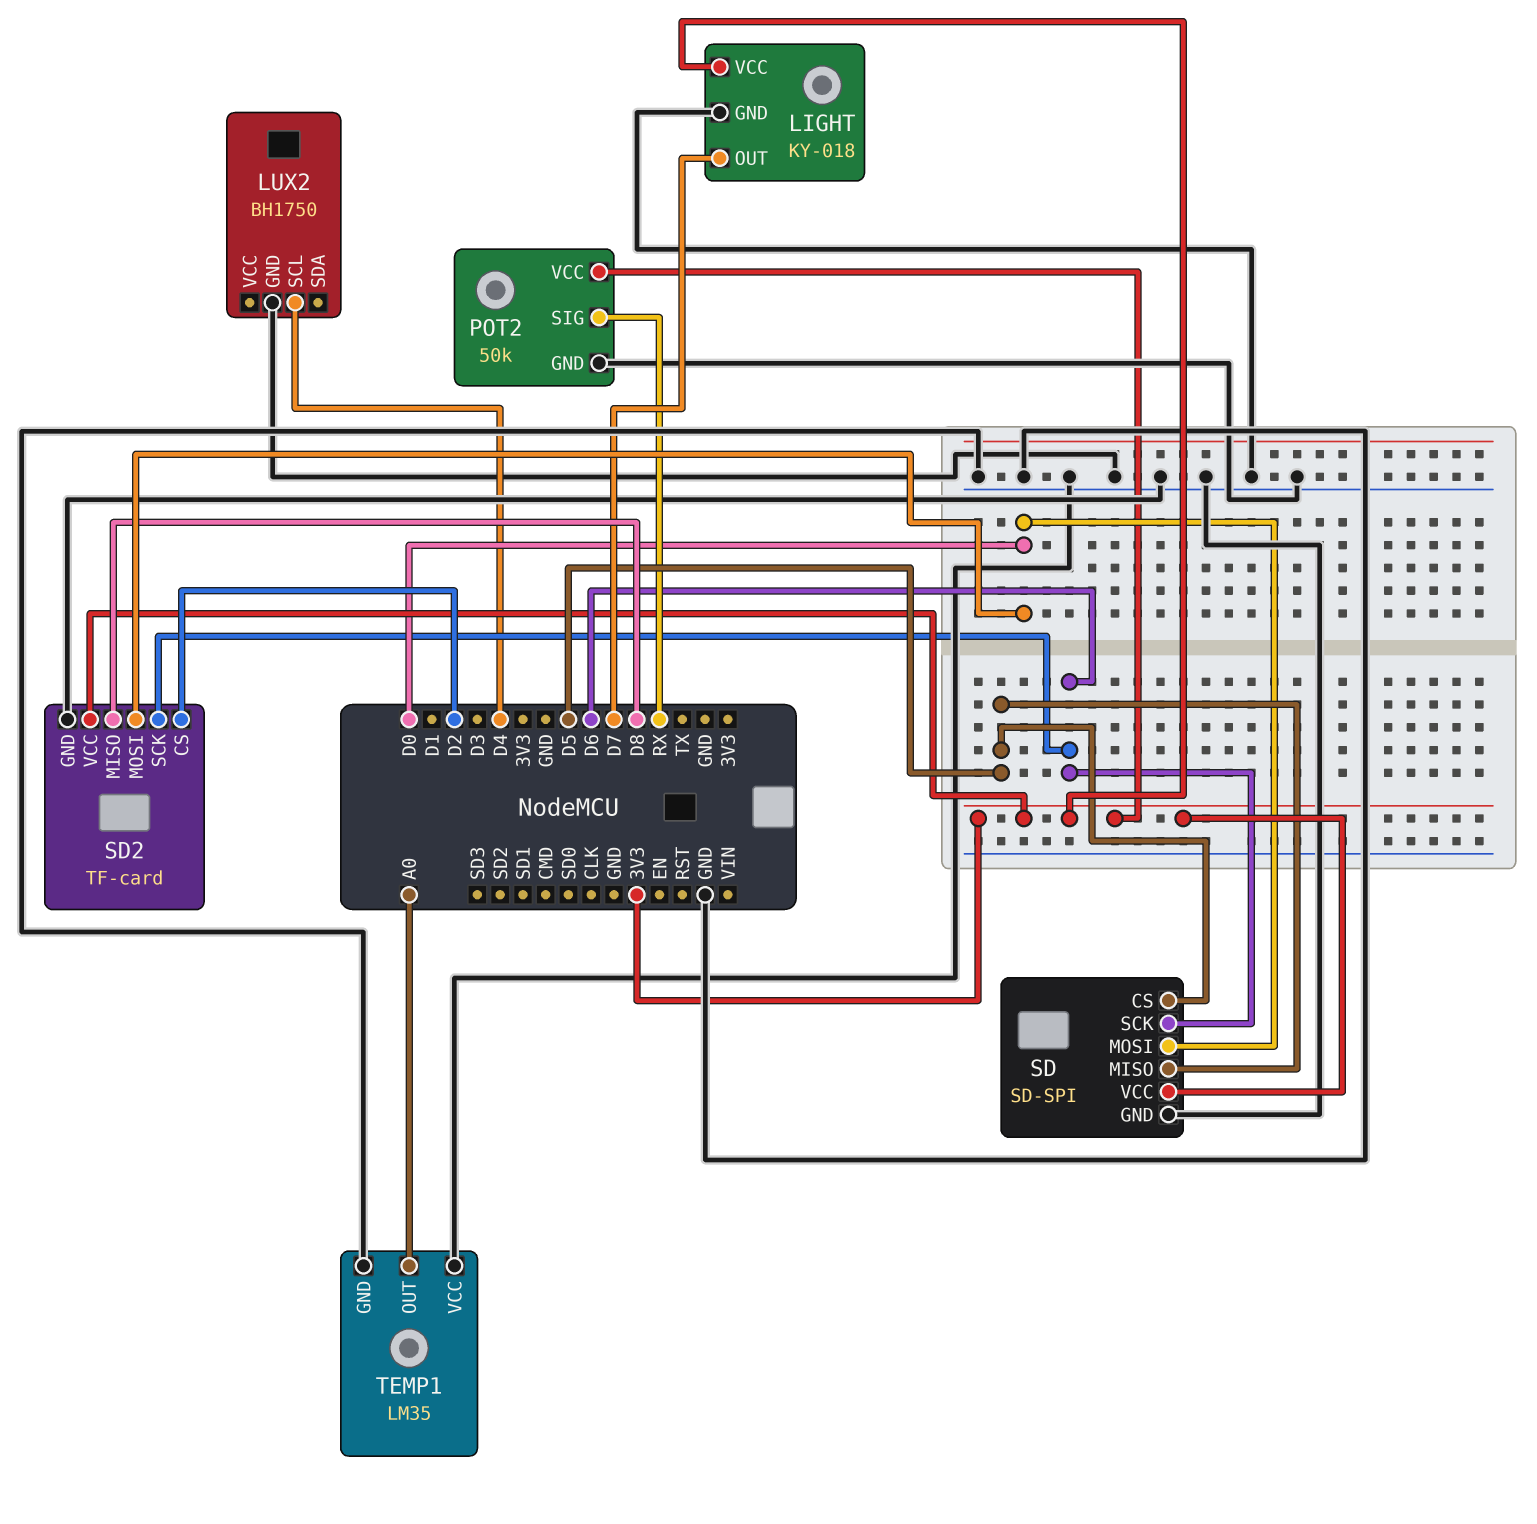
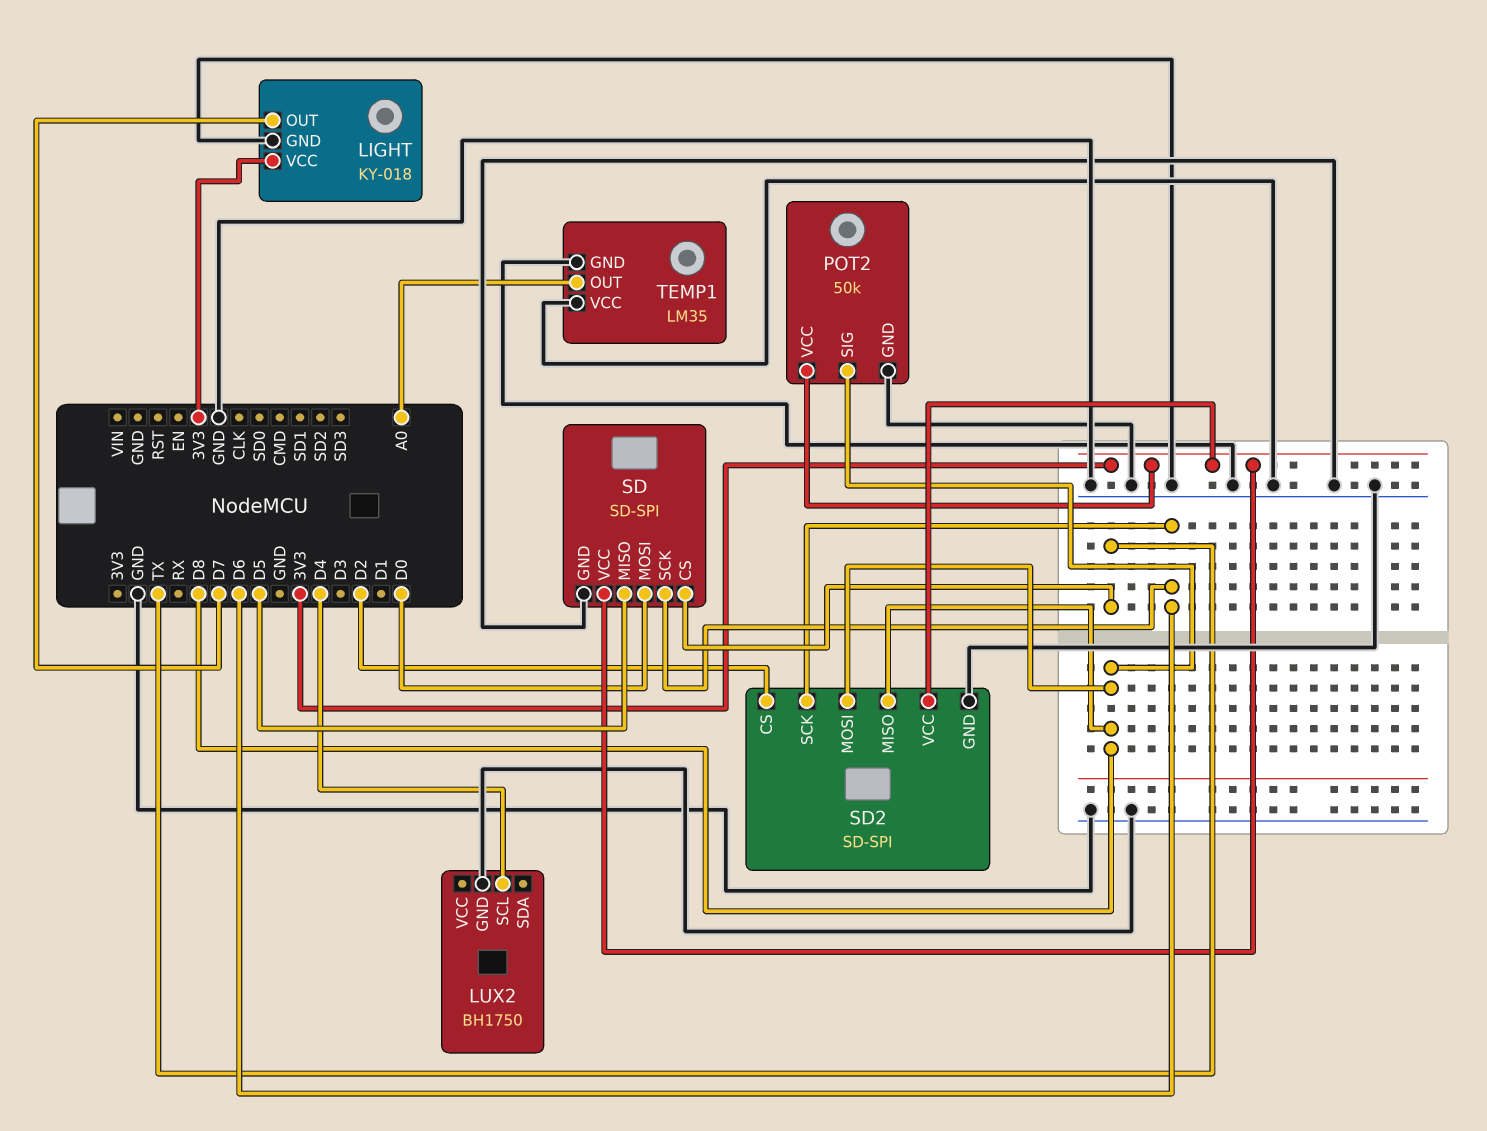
POT2 pin SIG: RX -> D8
SD pin CS: D5 -> TX
SD2: TF-card -> SD-SPI
SD2 pin MOSI: D0 -> D8

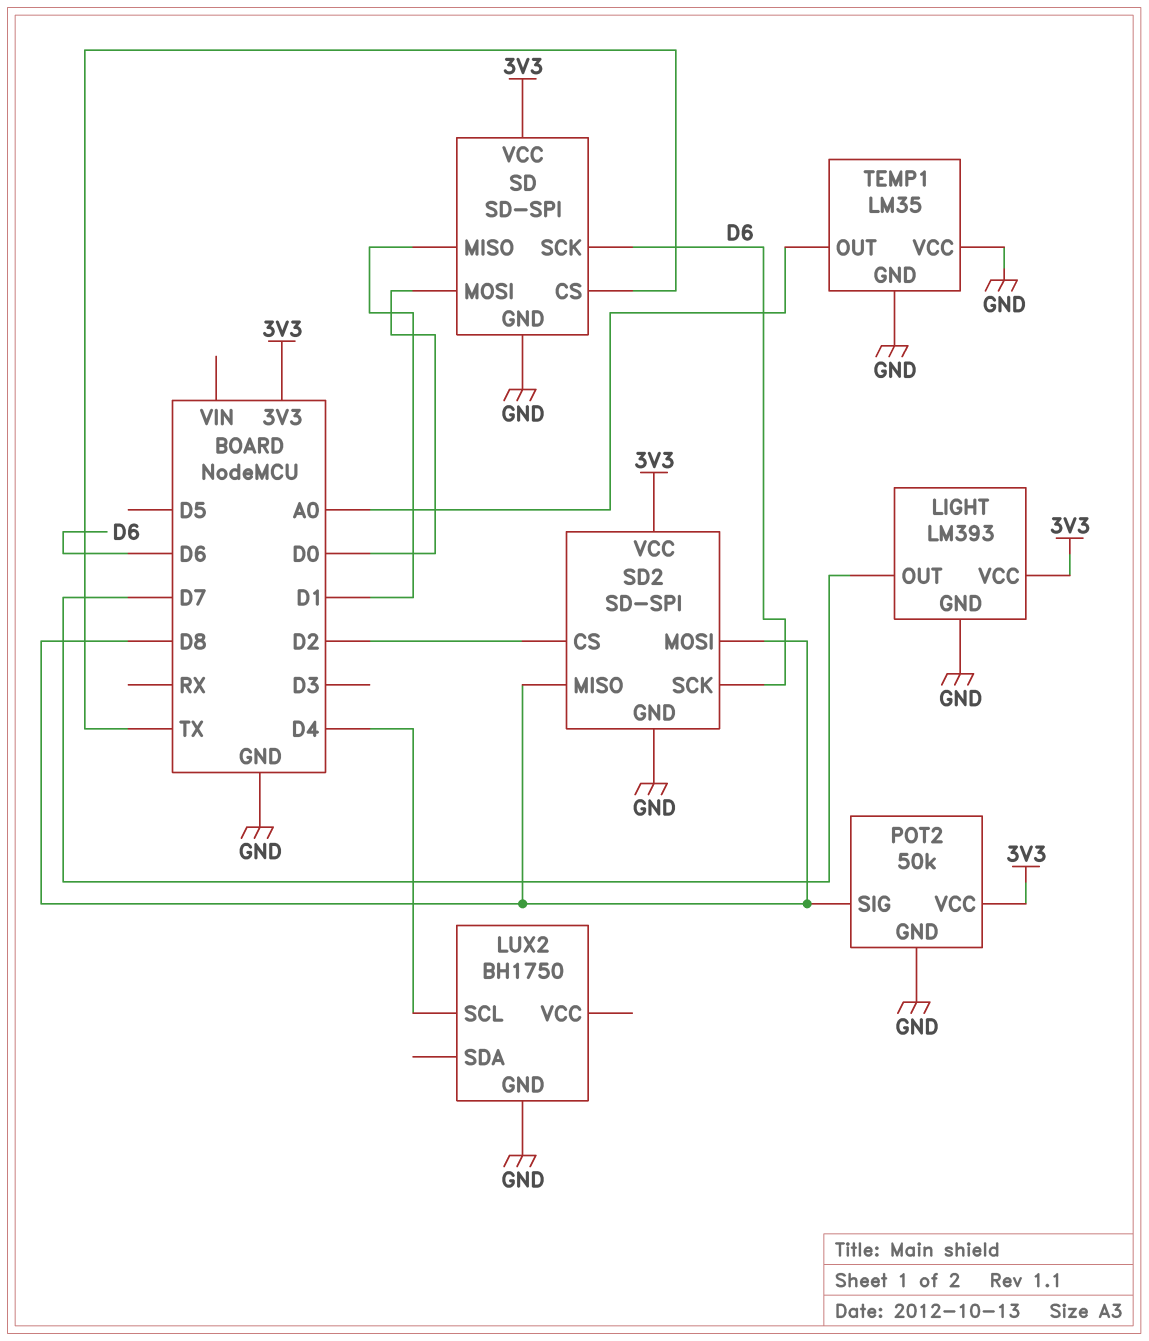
LIGHT: KY-018 -> LM393
SD pin MISO: D5 -> D1

